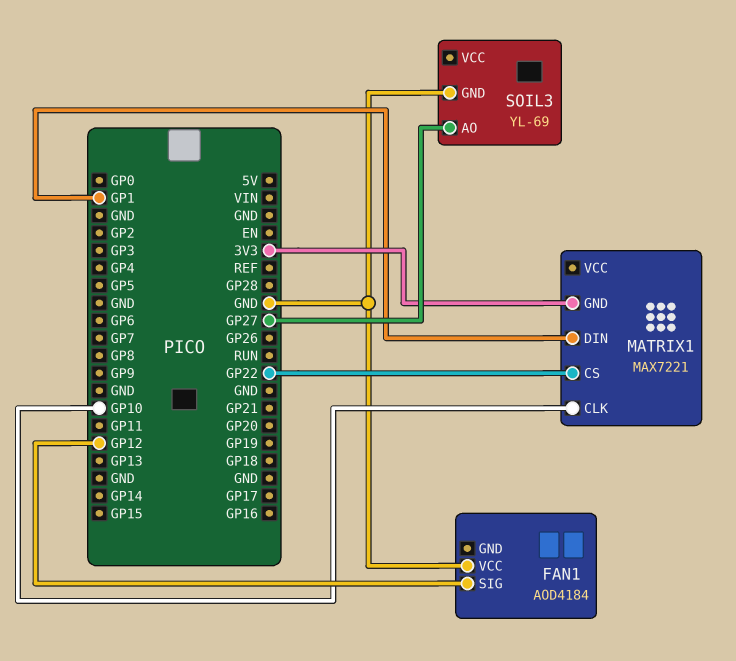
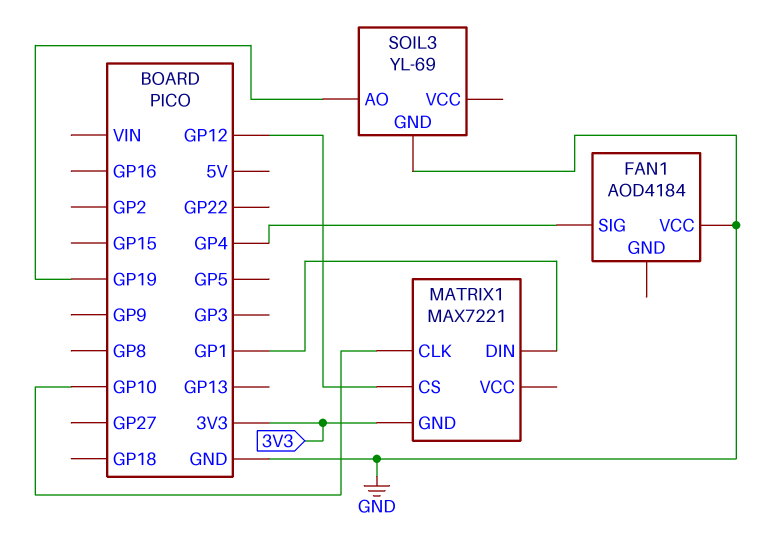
FAN1 pin SIG: GP12 -> GP4
MATRIX1 pin CS: GP22 -> GP12
SOIL3 pin AO: GP27 -> GP19

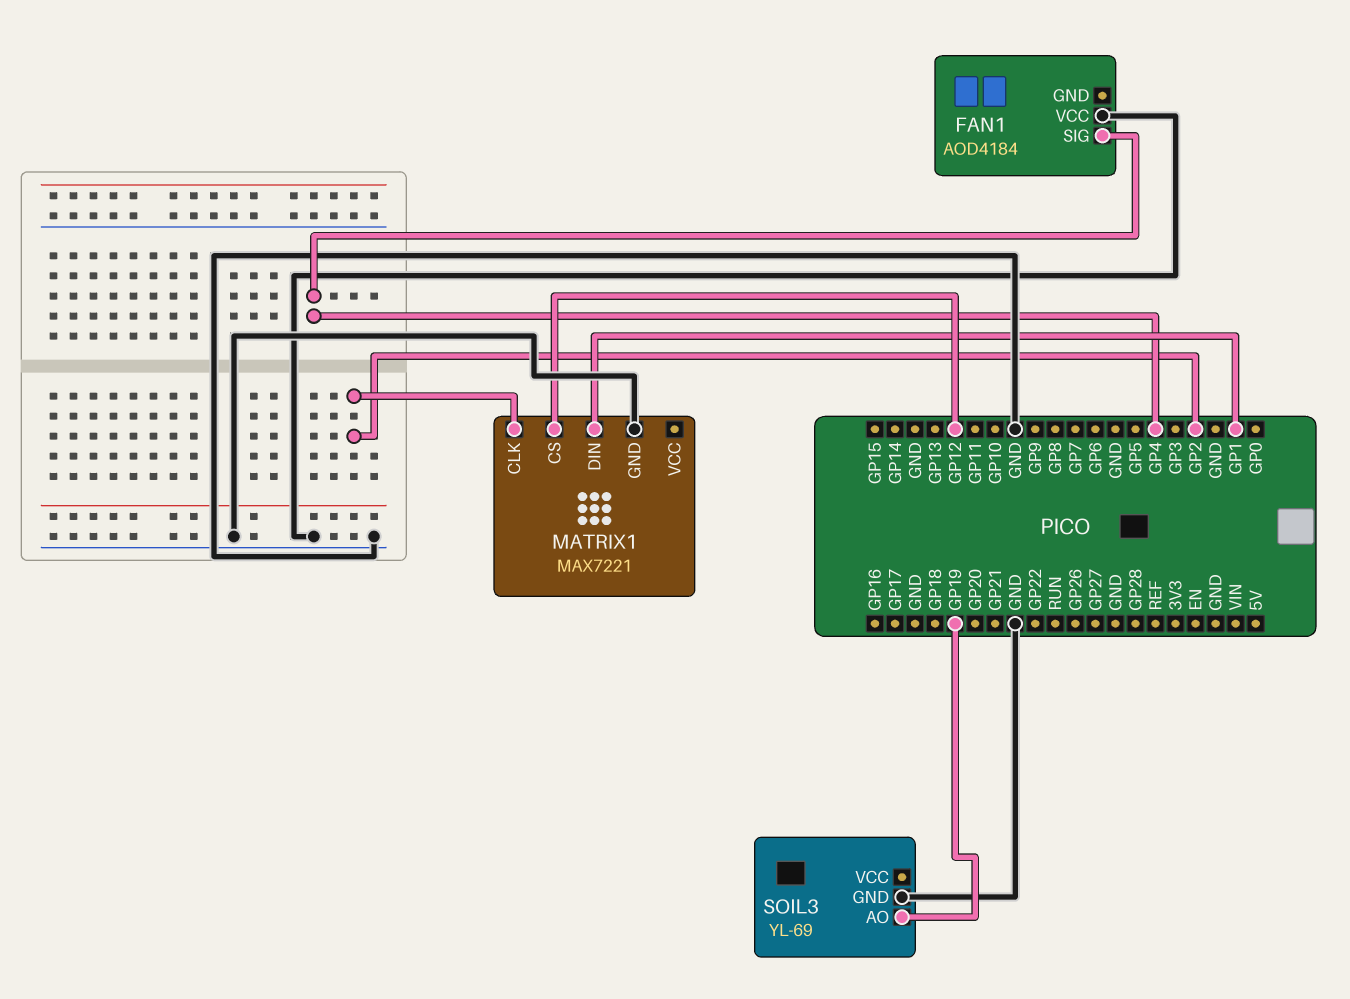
MATRIX1 pin CLK: GP10 -> GP2
MATRIX1 pin GND: 3V3 -> GND

